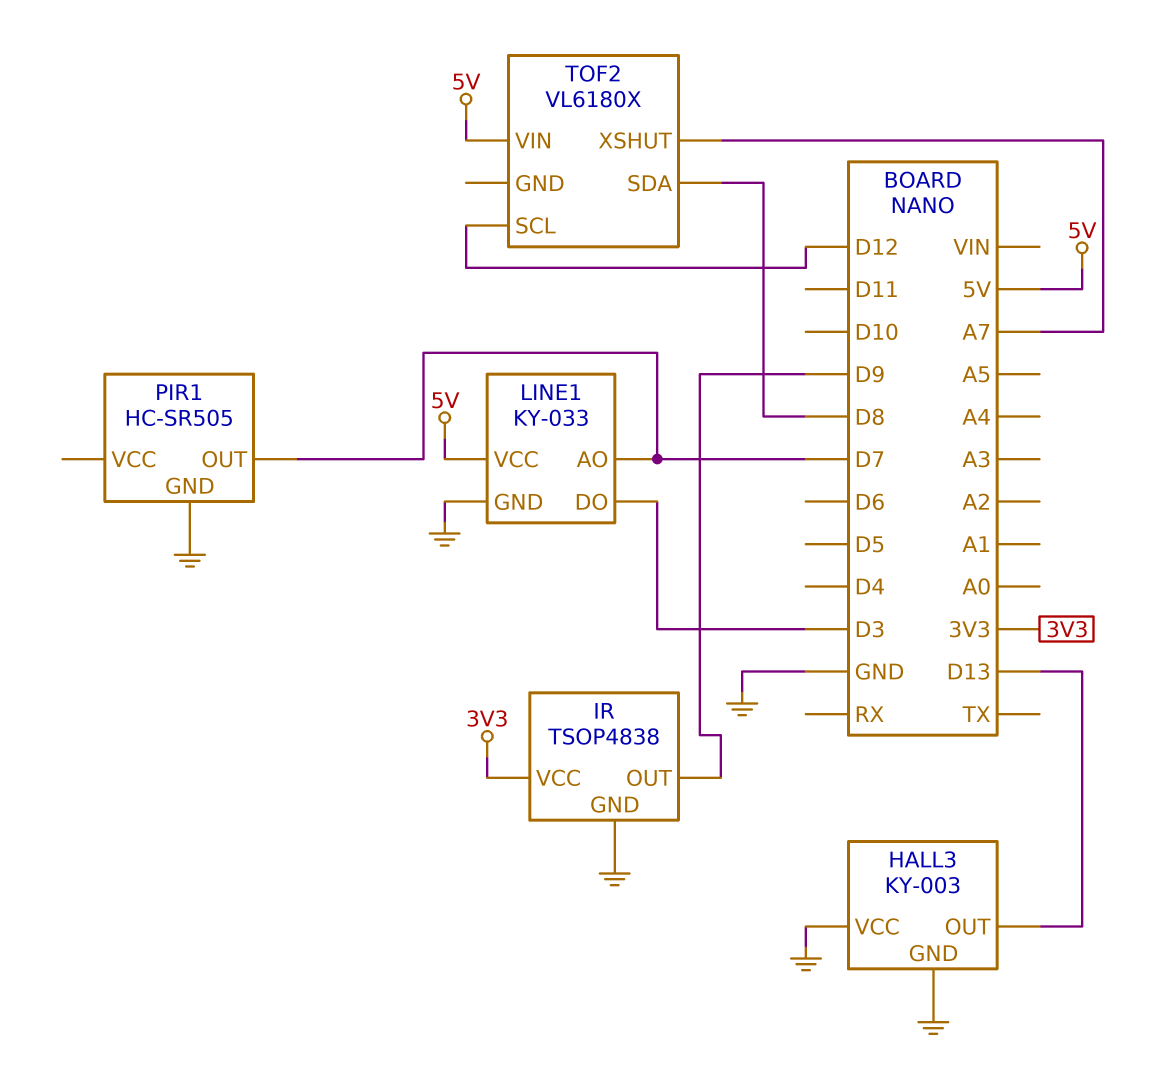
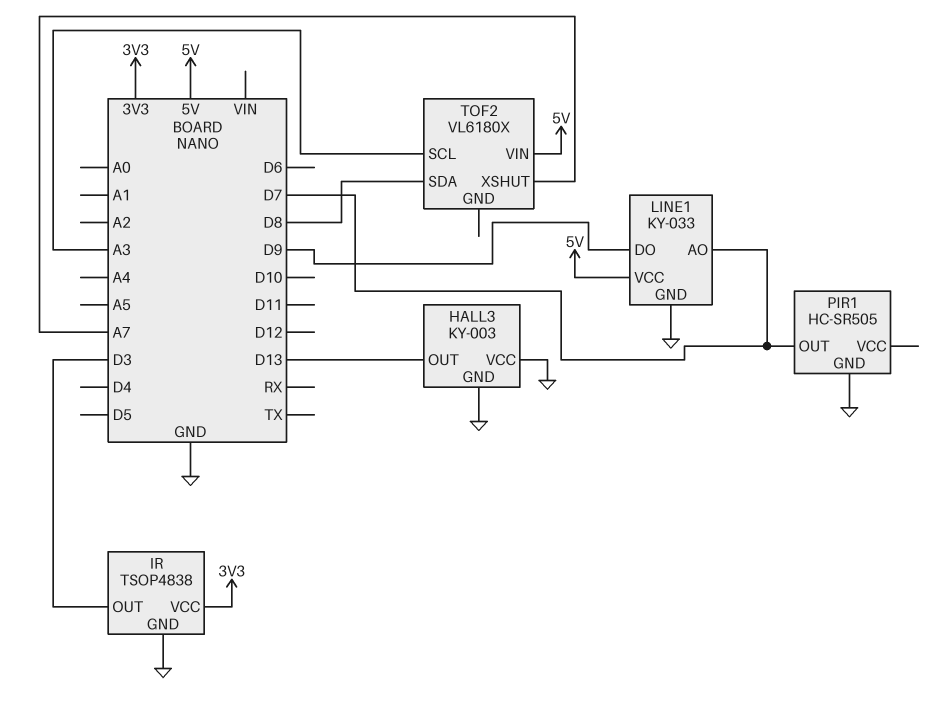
IR pin OUT: D9 -> D3
LINE1 pin DO: D3 -> D9
TOF2 pin SCL: D12 -> A3

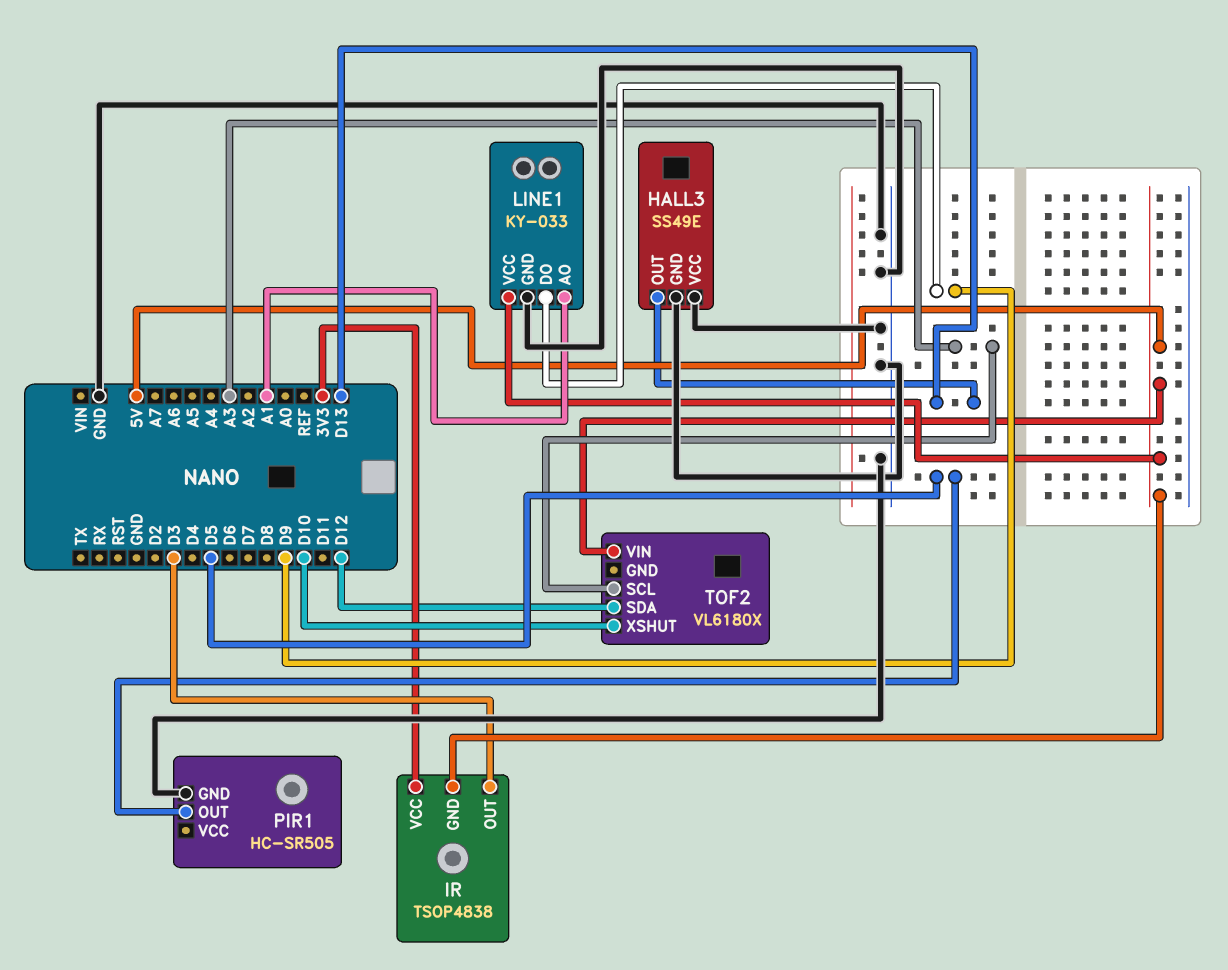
HALL3: KY-003 -> SS49E
IR pin GND: GND -> 5V
LINE1 pin AO: D7 -> A1
PIR1 pin OUT: D7 -> D5
TOF2 pin SDA: D8 -> D12
TOF2 pin XSHUT: A7 -> D10

